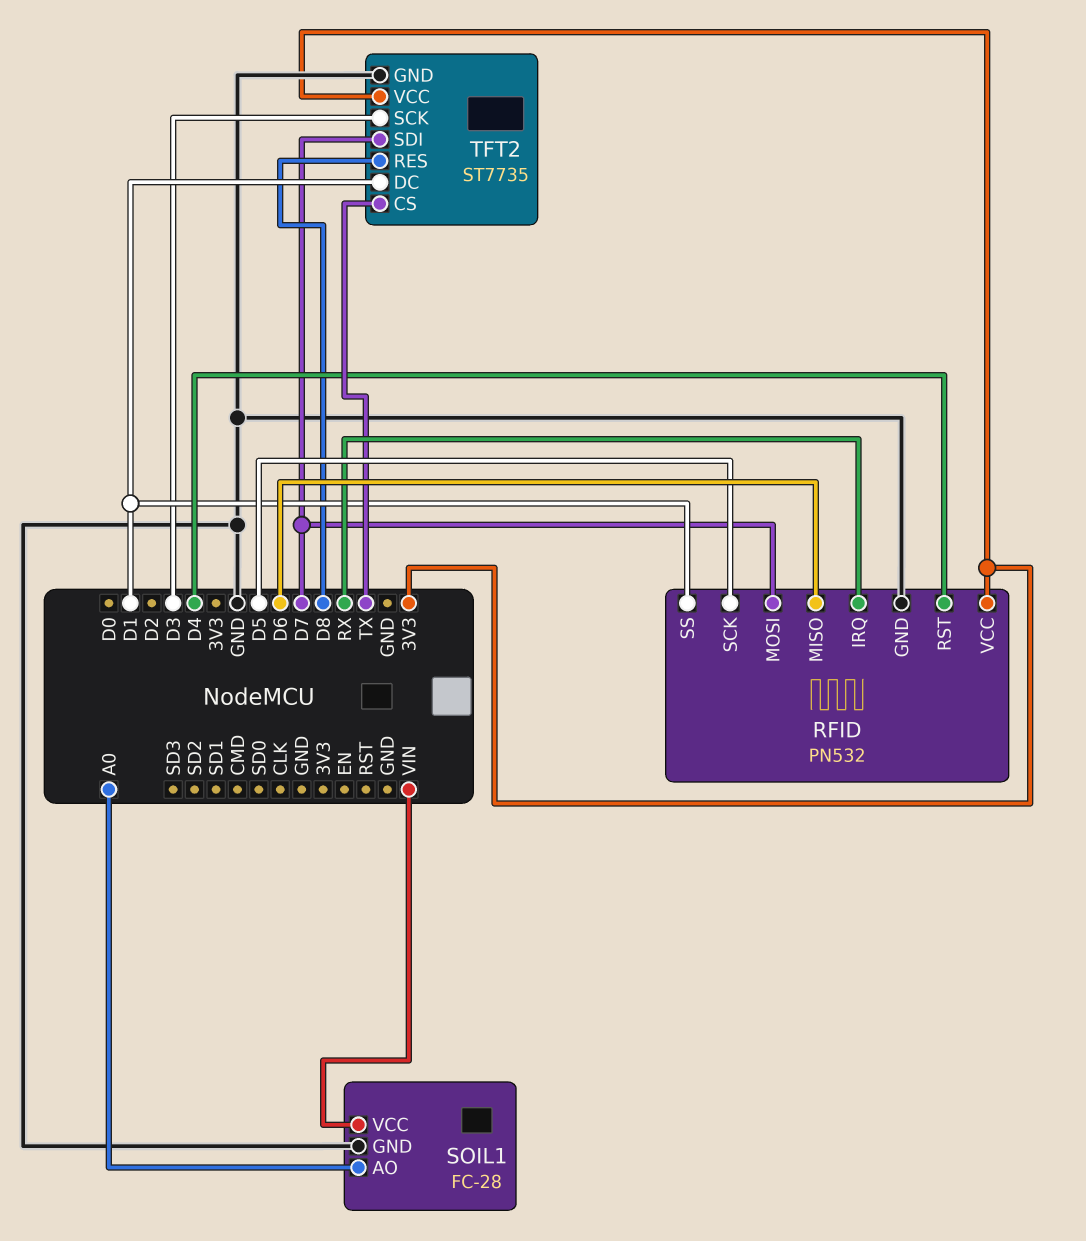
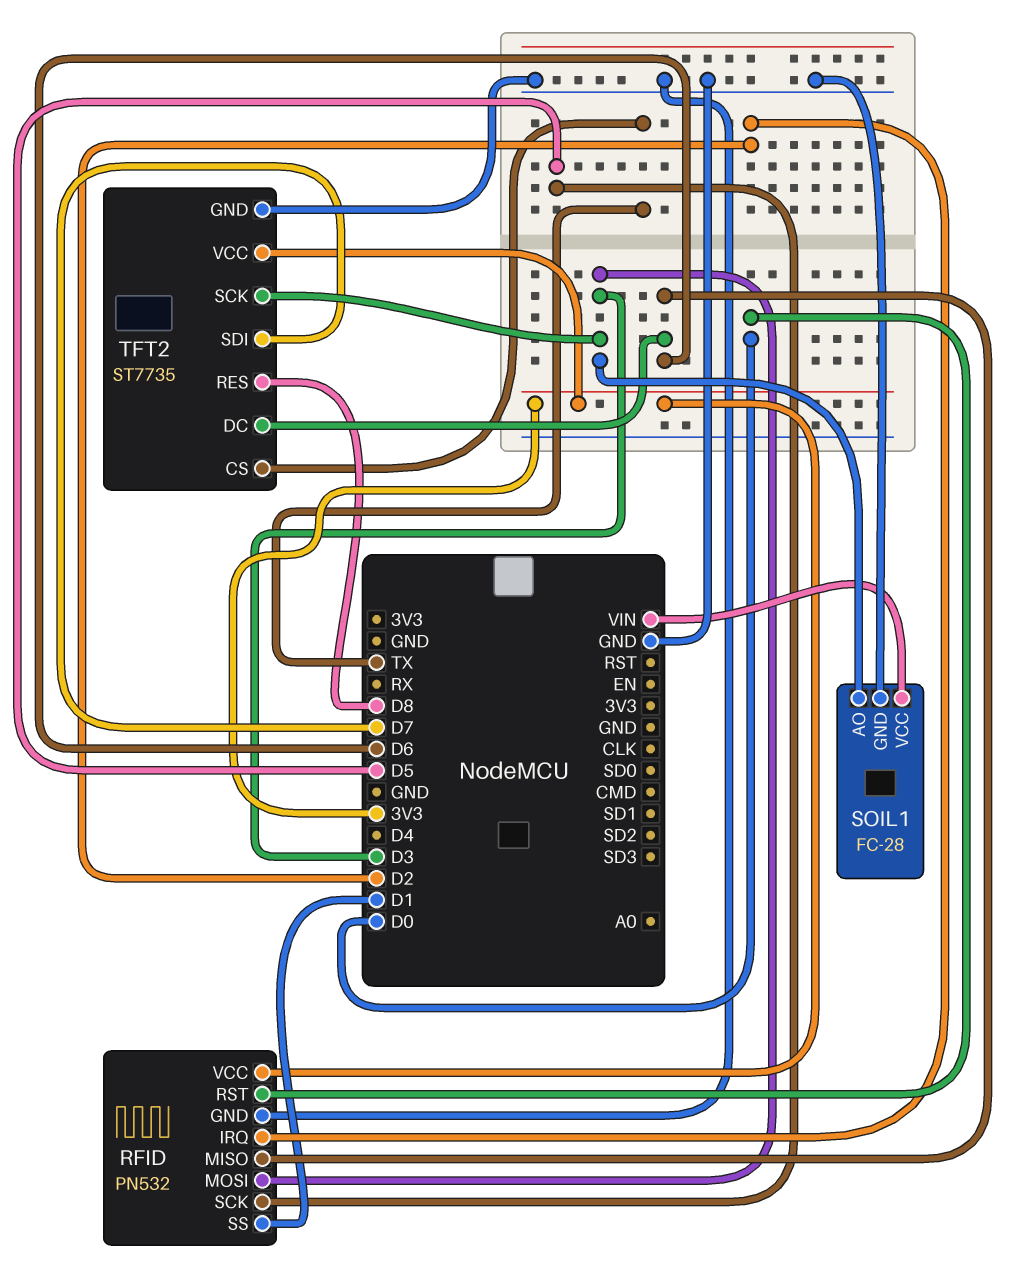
RFID pin IRQ: RX -> D2
RFID pin MOSI: D7 -> D3
RFID pin RST: D4 -> D0
SOIL1 pin AO: A0 -> D3
TFT2 pin DC: D1 -> D6

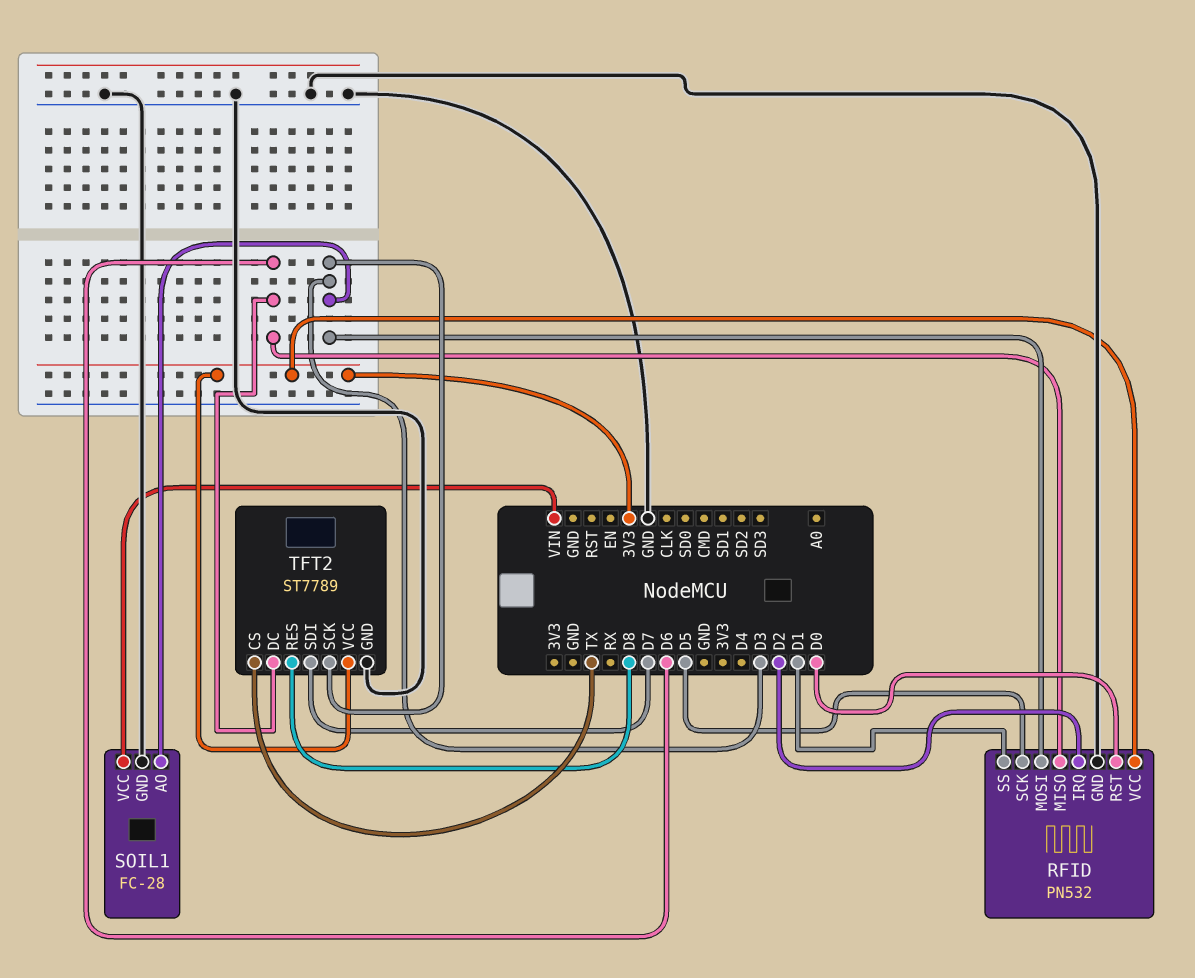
TFT2: ST7735 -> ST7789

